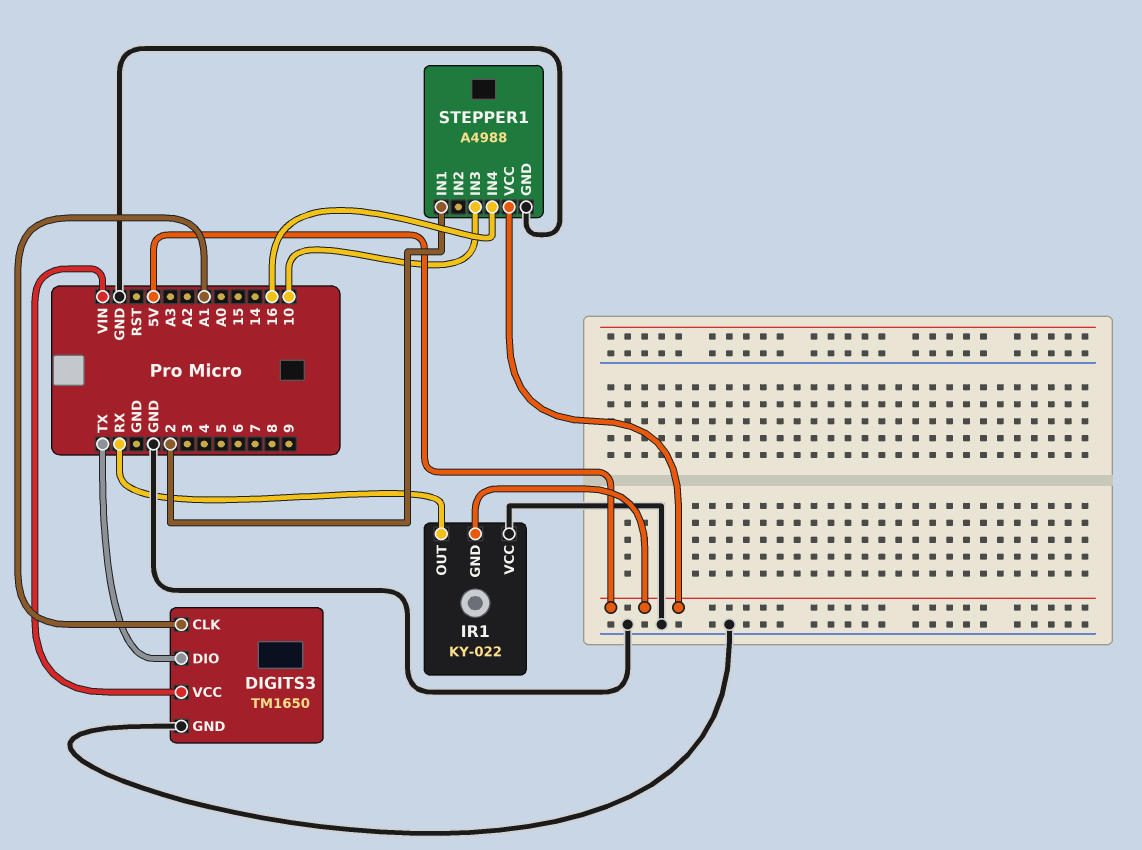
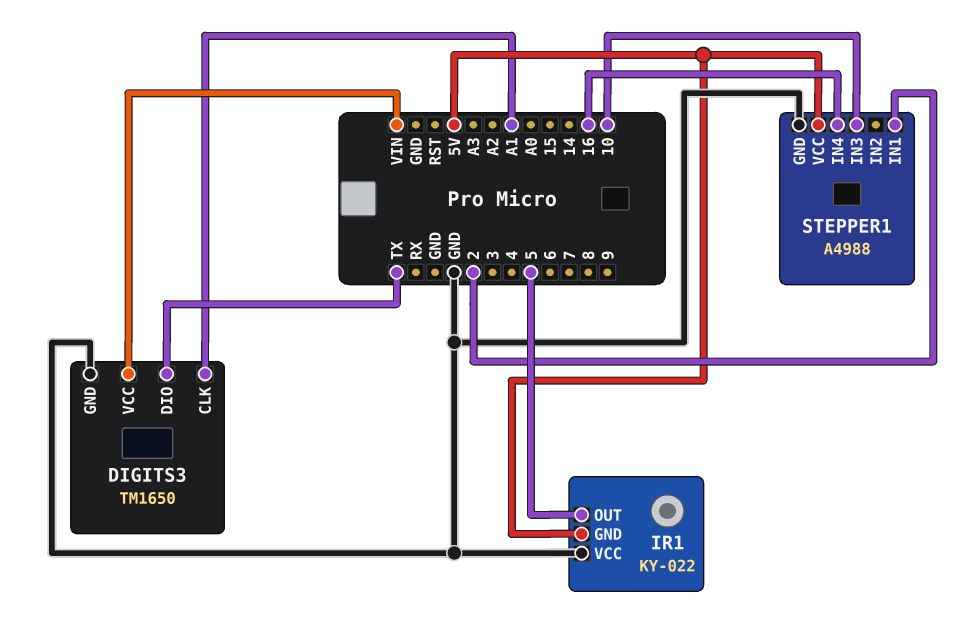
IR1 pin OUT: RX -> 5

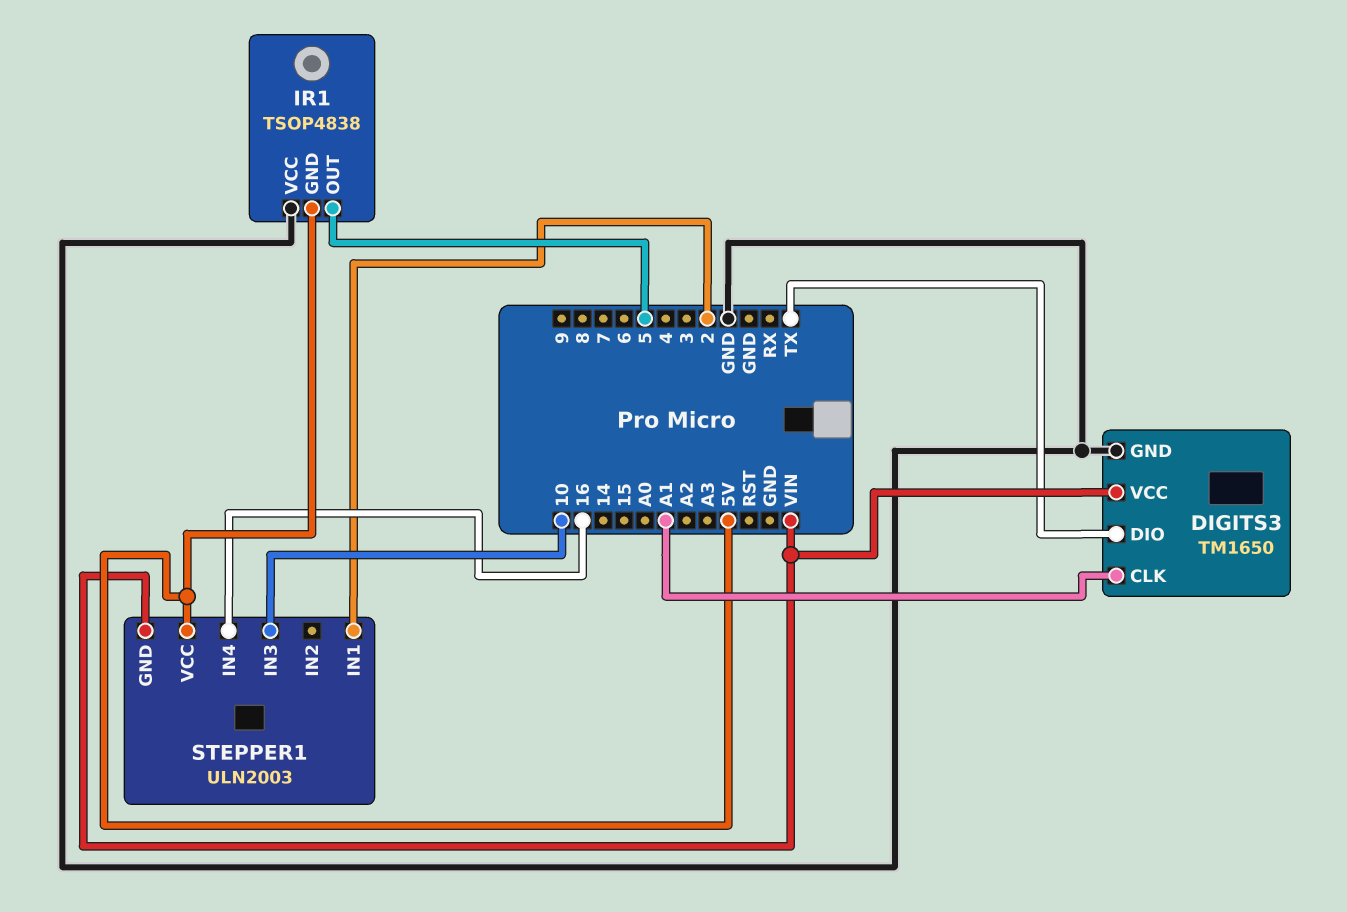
IR1: KY-022 -> TSOP4838
STEPPER1: A4988 -> ULN2003
STEPPER1 pin GND: GND -> VIN

